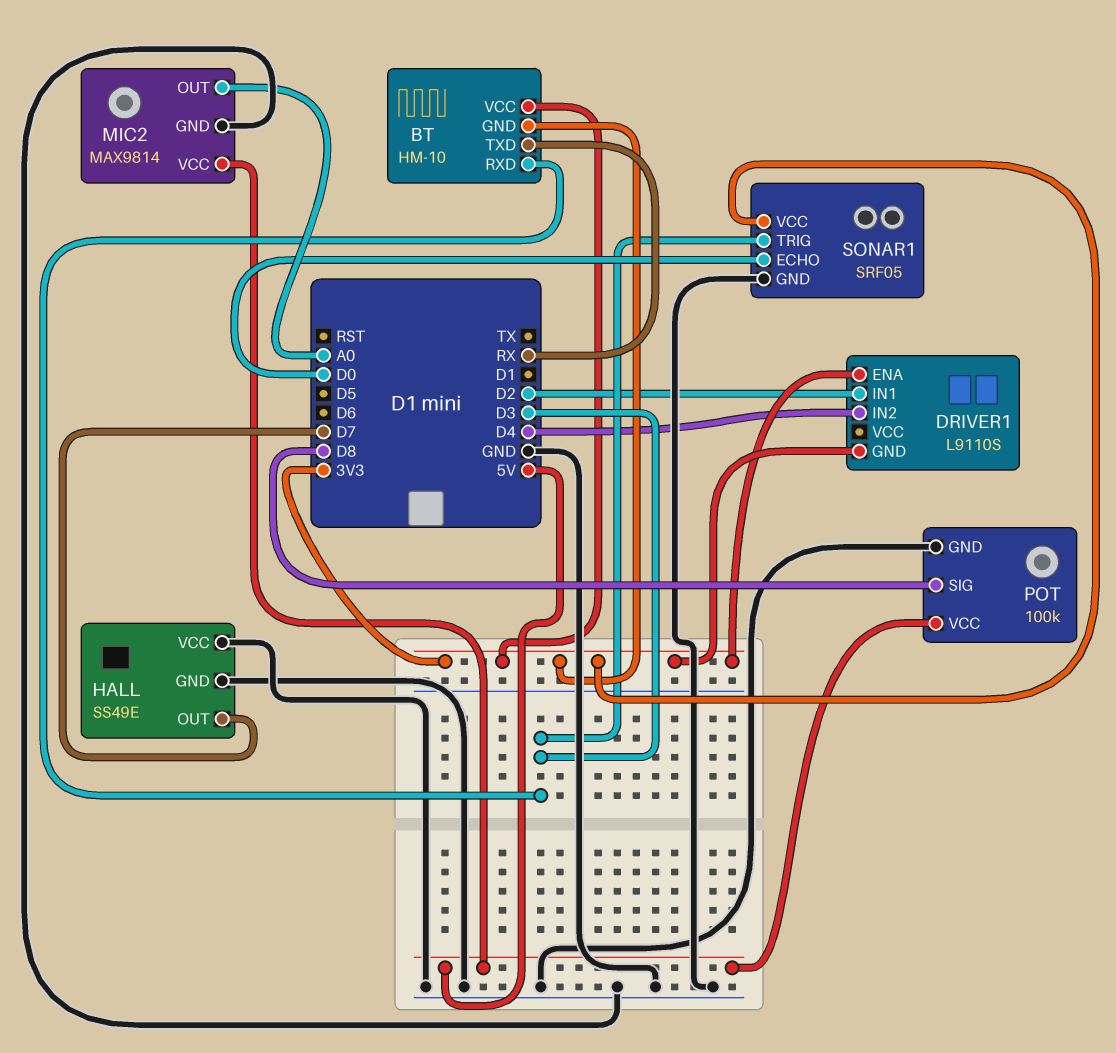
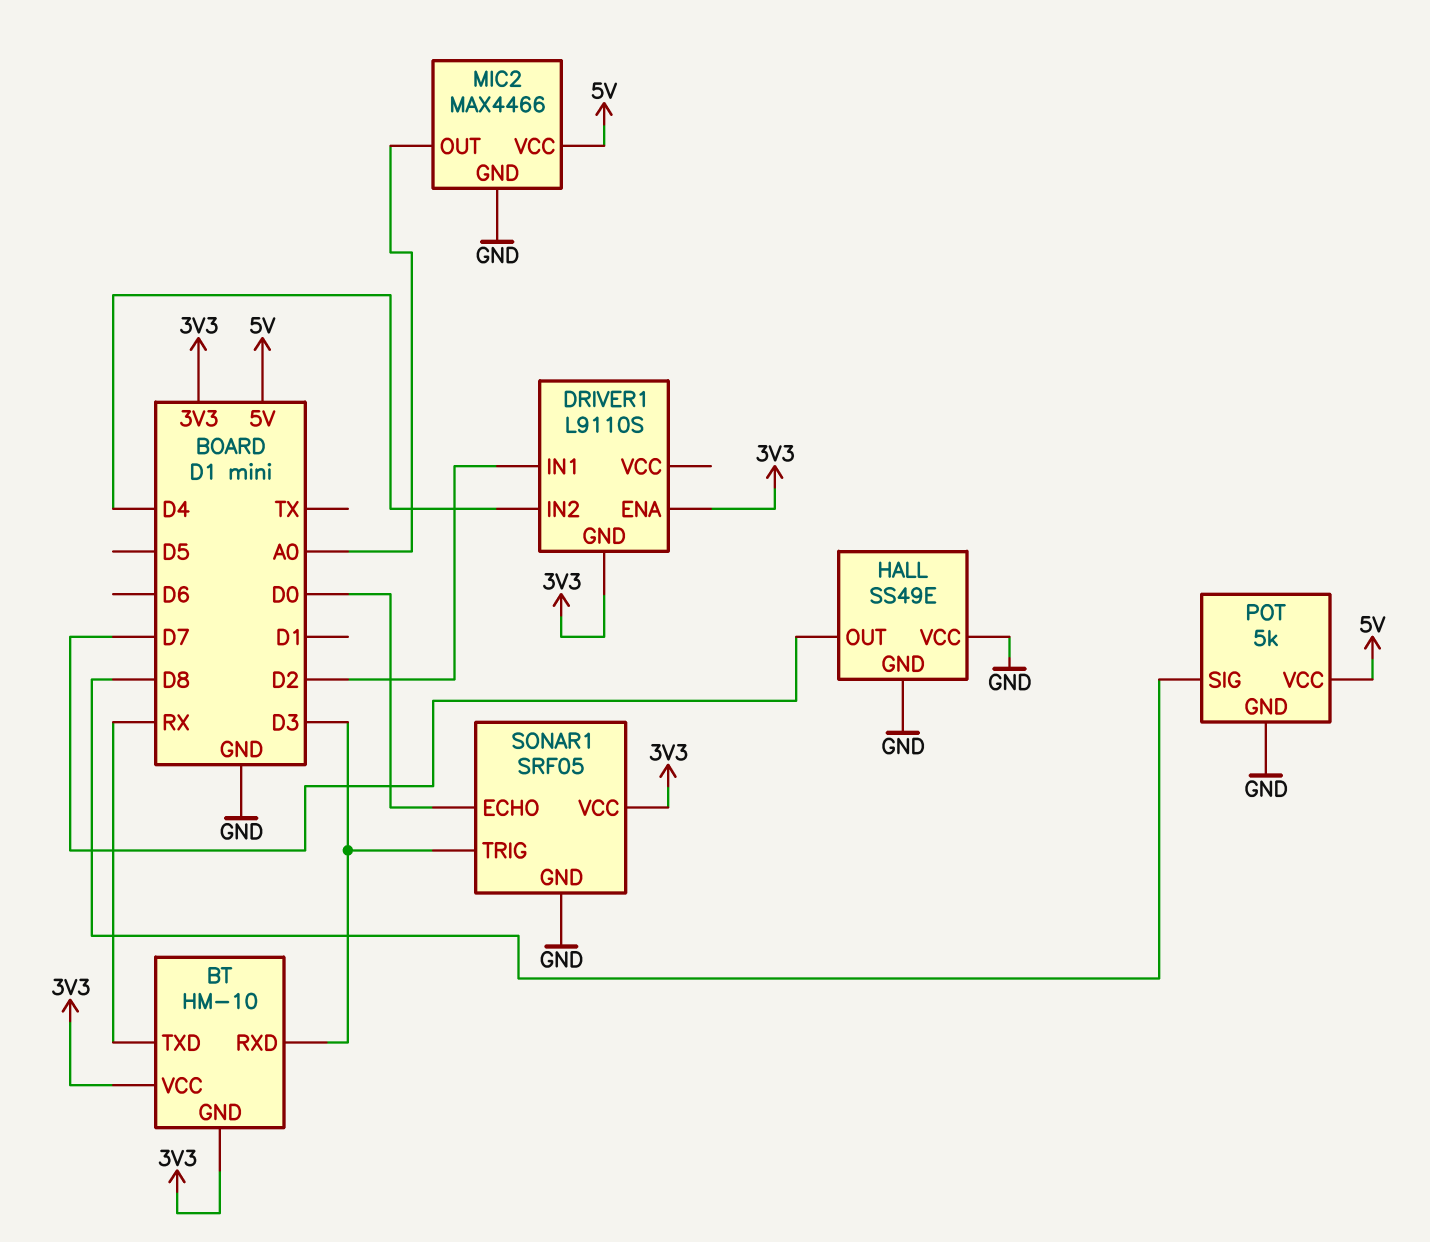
MIC2: MAX9814 -> MAX4466
POT: 100k -> 5k

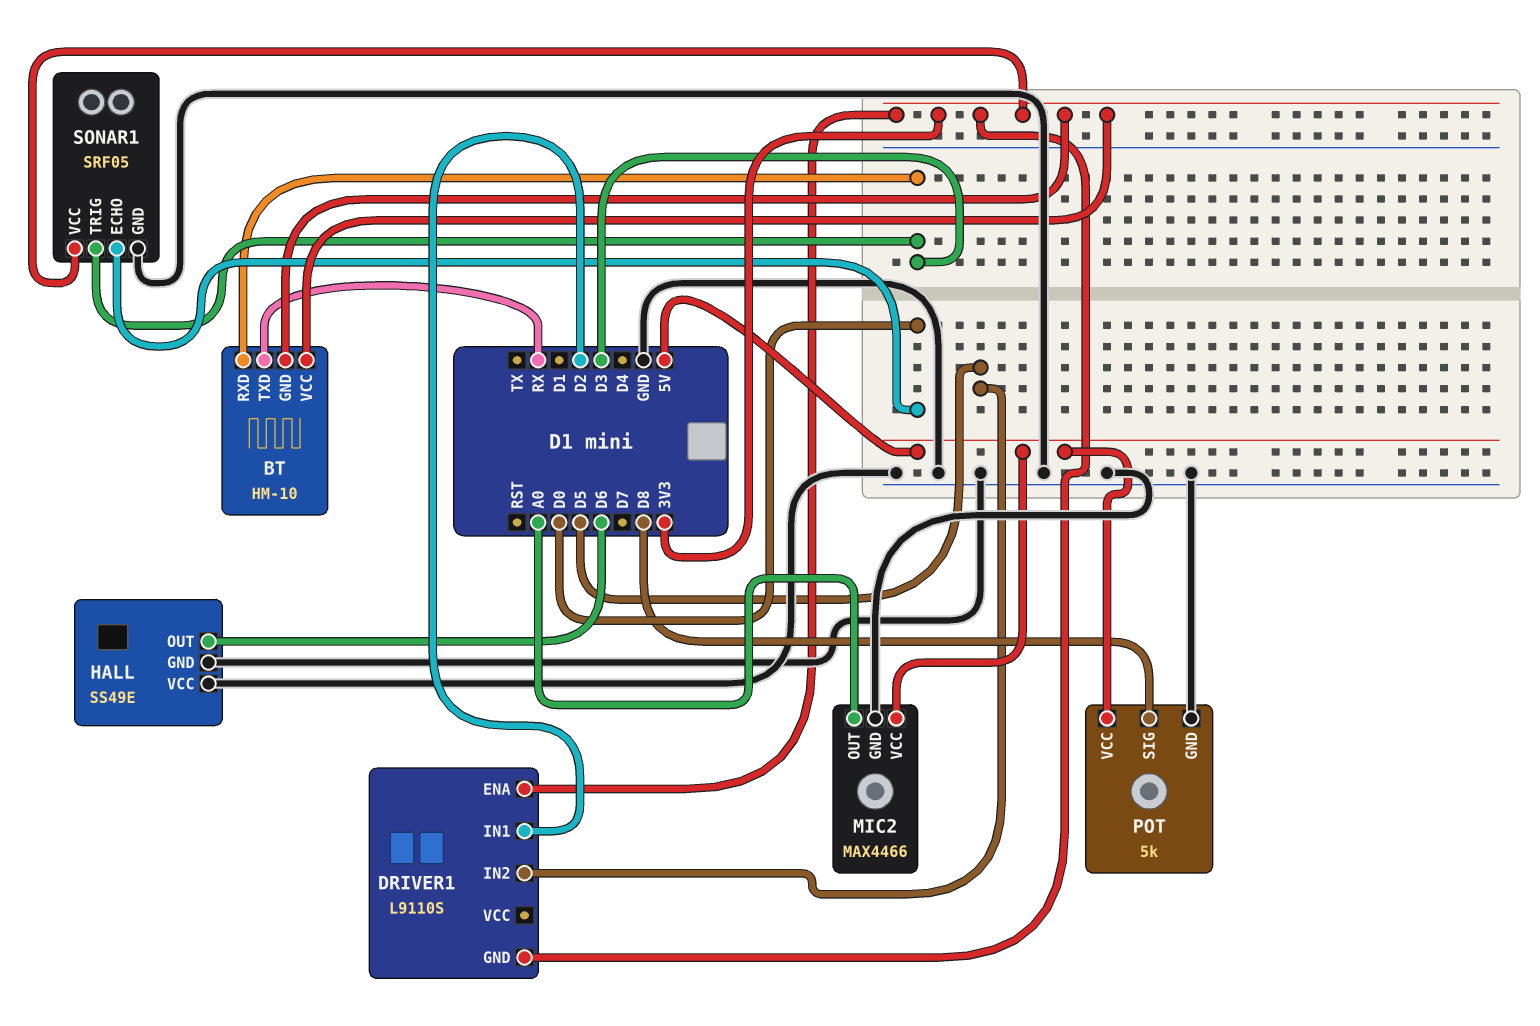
DRIVER1 pin IN2: D4 -> D5
HALL pin OUT: D7 -> D6

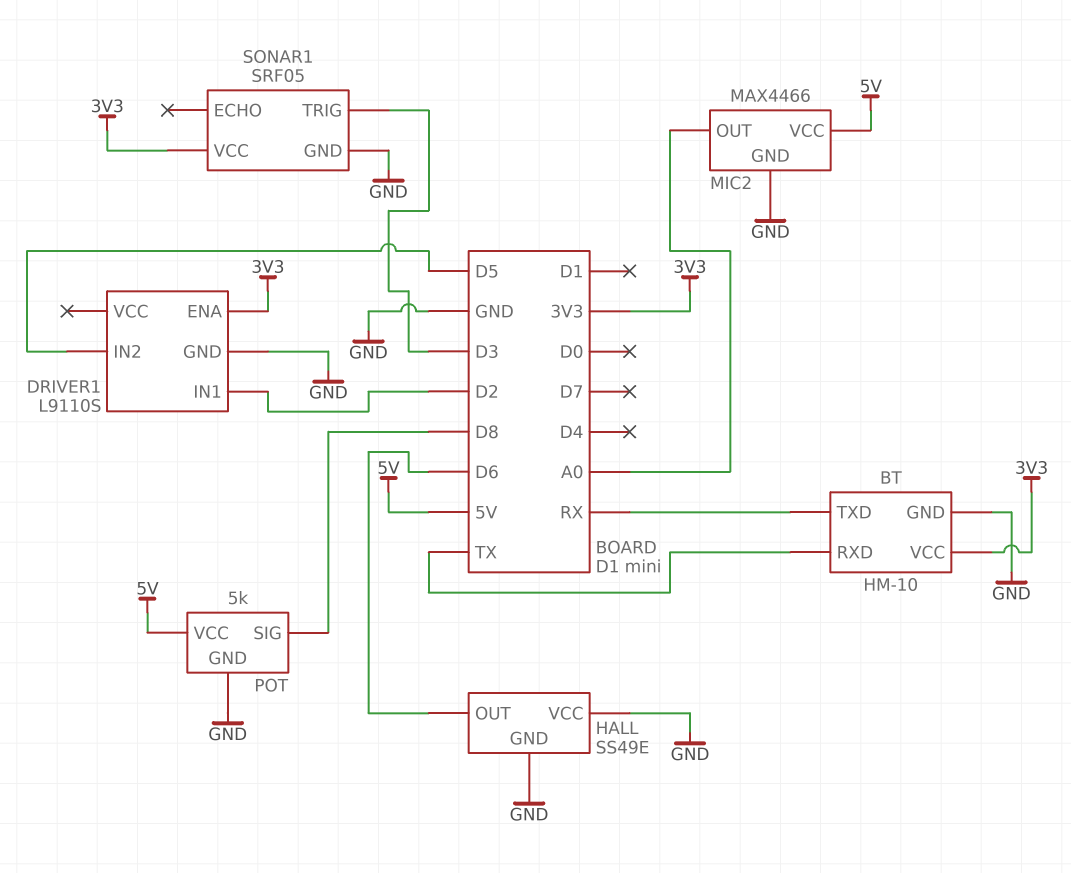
BT pin GND: 3V3 -> GND
BT pin RXD: D3 -> TX
DRIVER1 pin GND: 3V3 -> GND
SONAR1 pin ECHO: D0 -> none

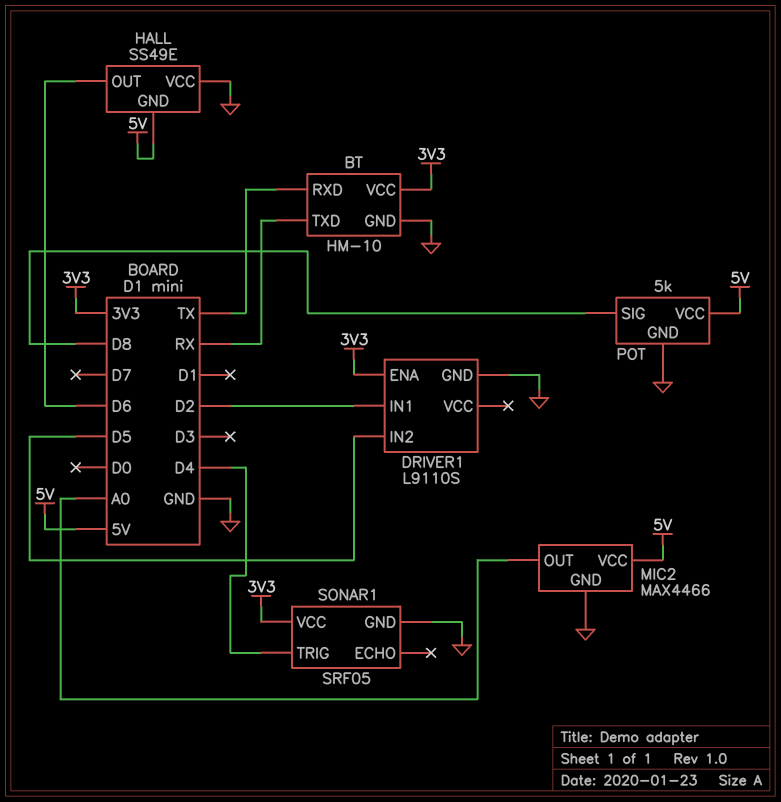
HALL pin GND: GND -> 5V
SONAR1 pin TRIG: D3 -> D4

